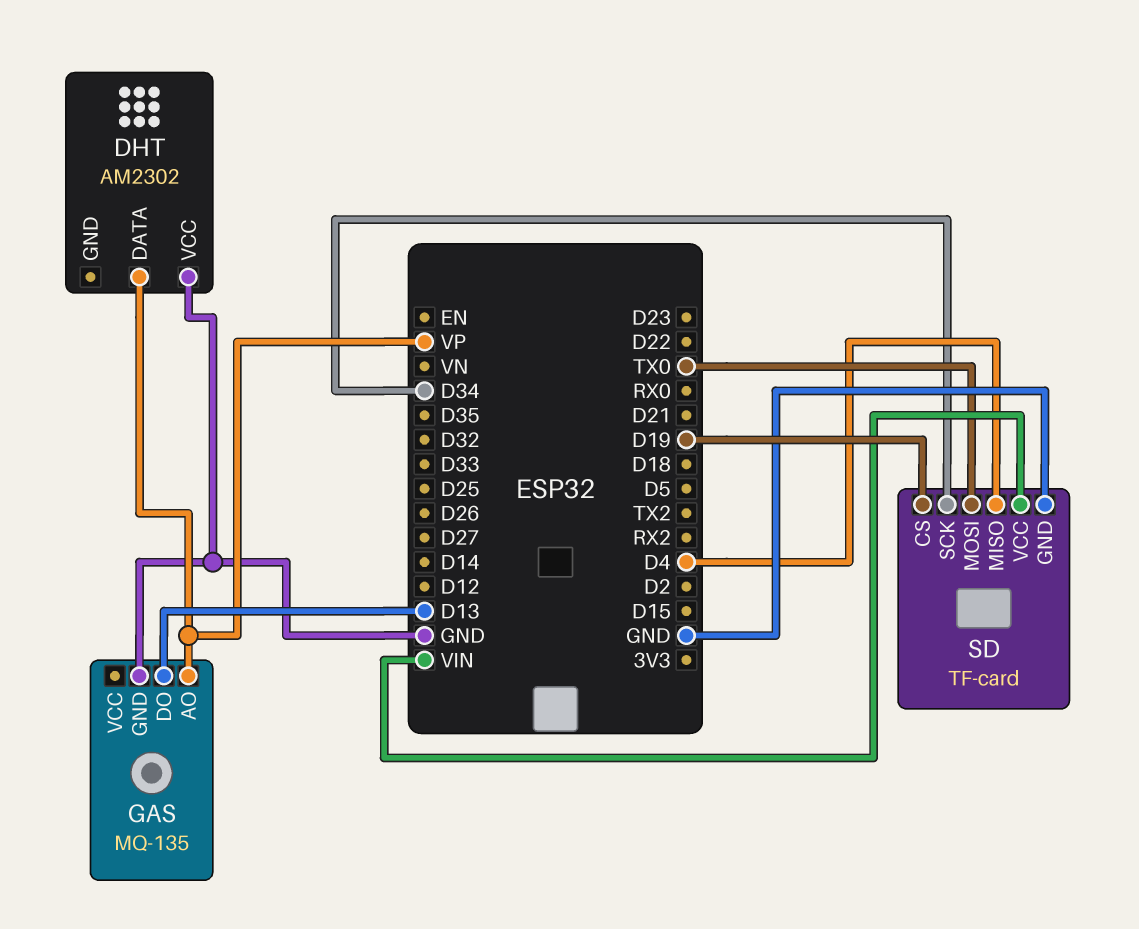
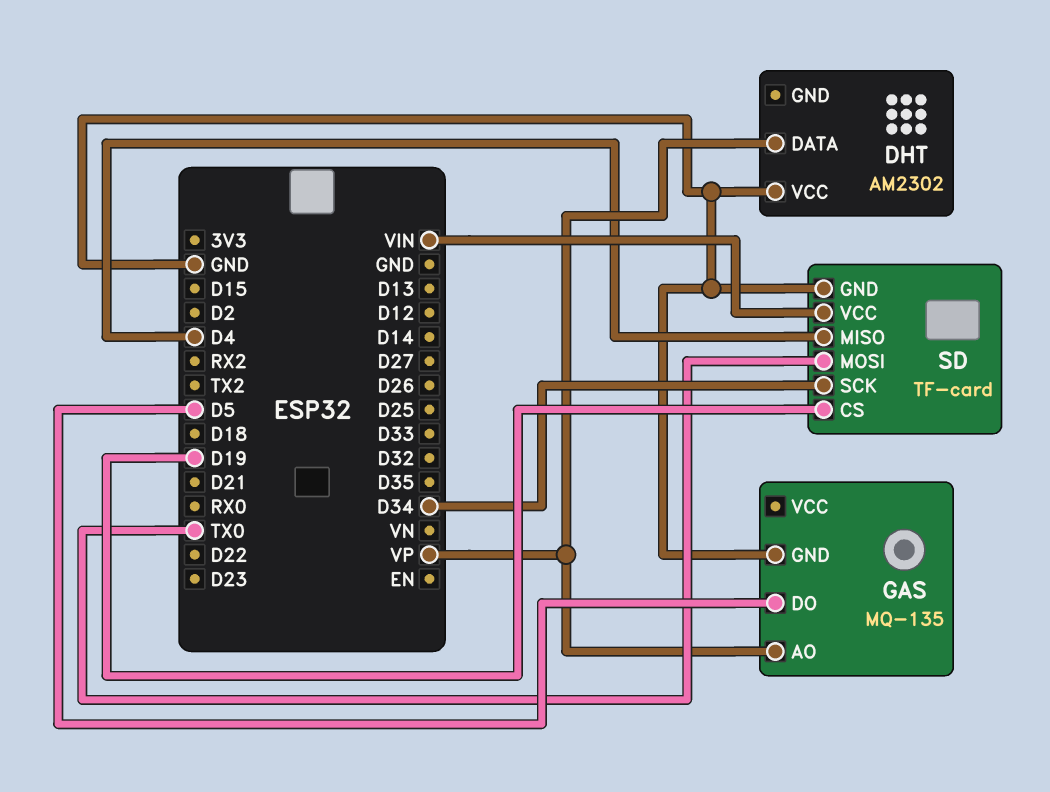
GAS pin DO: D13 -> D5

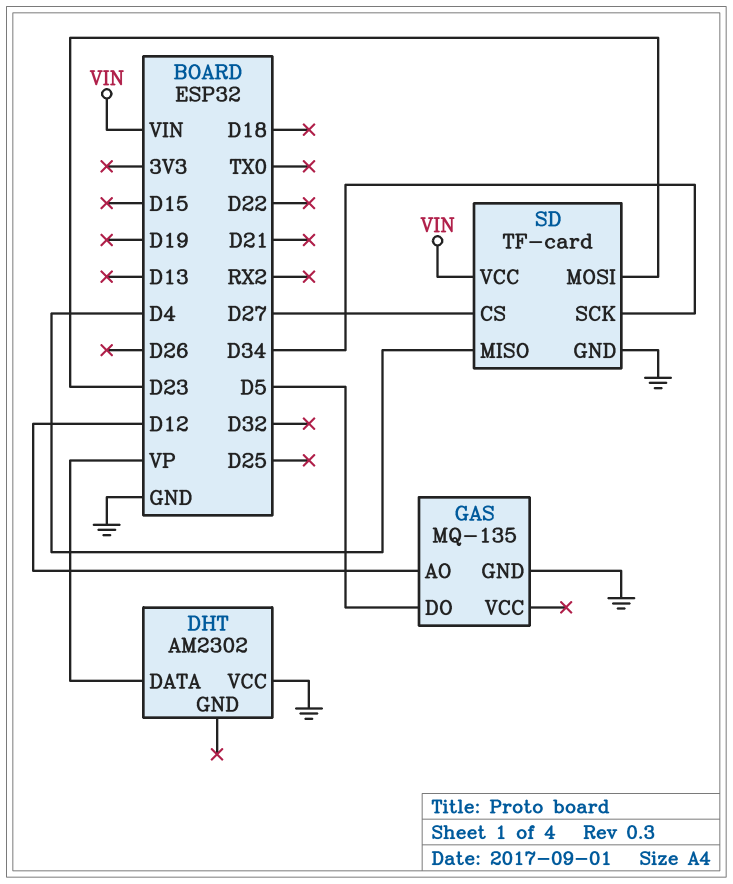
GAS pin AO: VP -> D12
SD pin CS: D19 -> D27
SD pin MOSI: TX0 -> D23

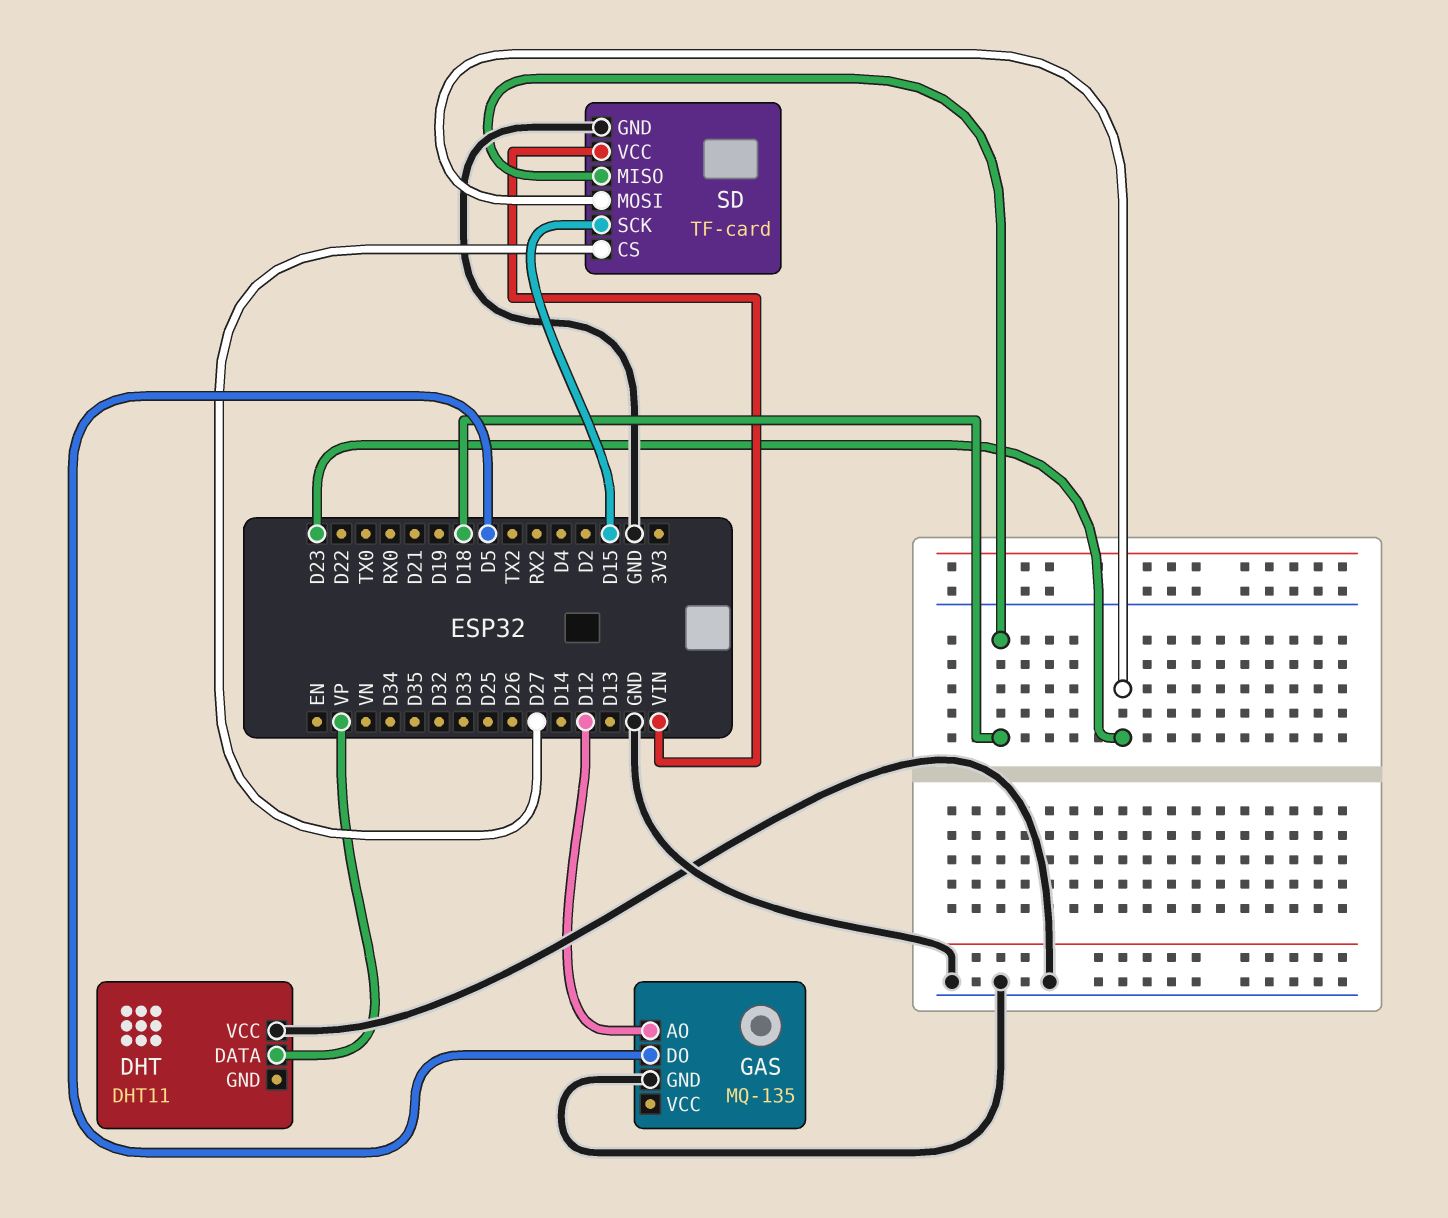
DHT: AM2302 -> DHT11
SD pin MISO: D4 -> D18
SD pin SCK: D34 -> D15

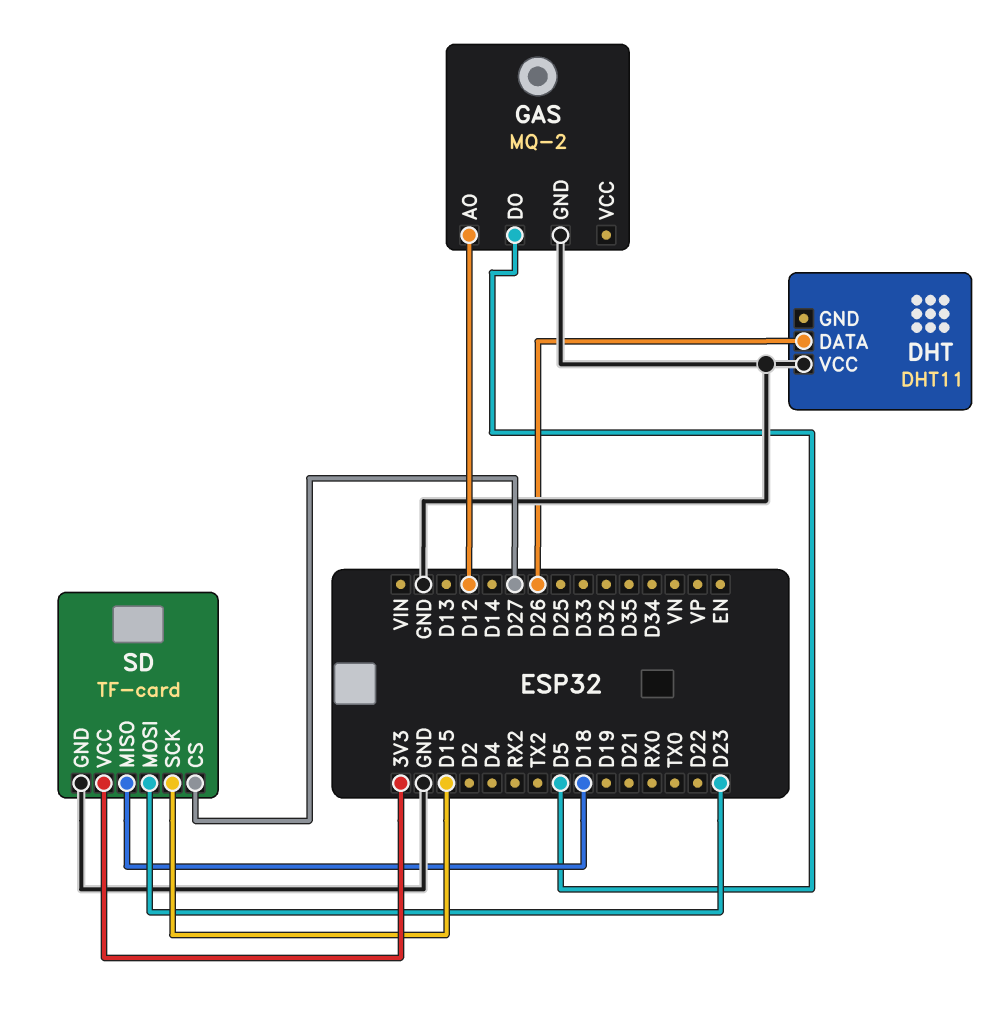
DHT pin DATA: VP -> D26
GAS: MQ-135 -> MQ-2
SD pin VCC: VIN -> 3V3

